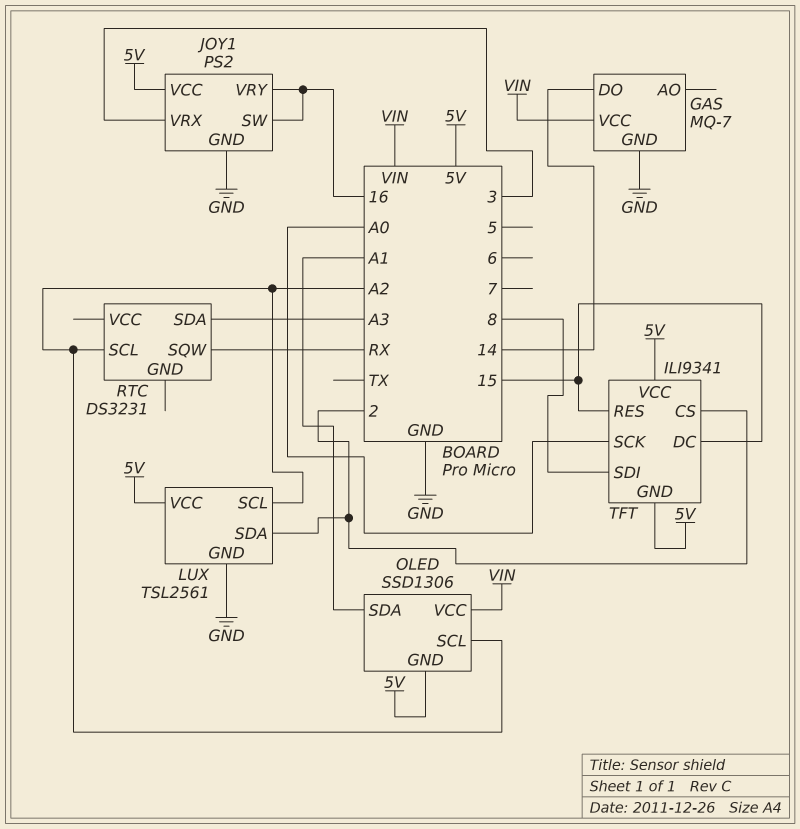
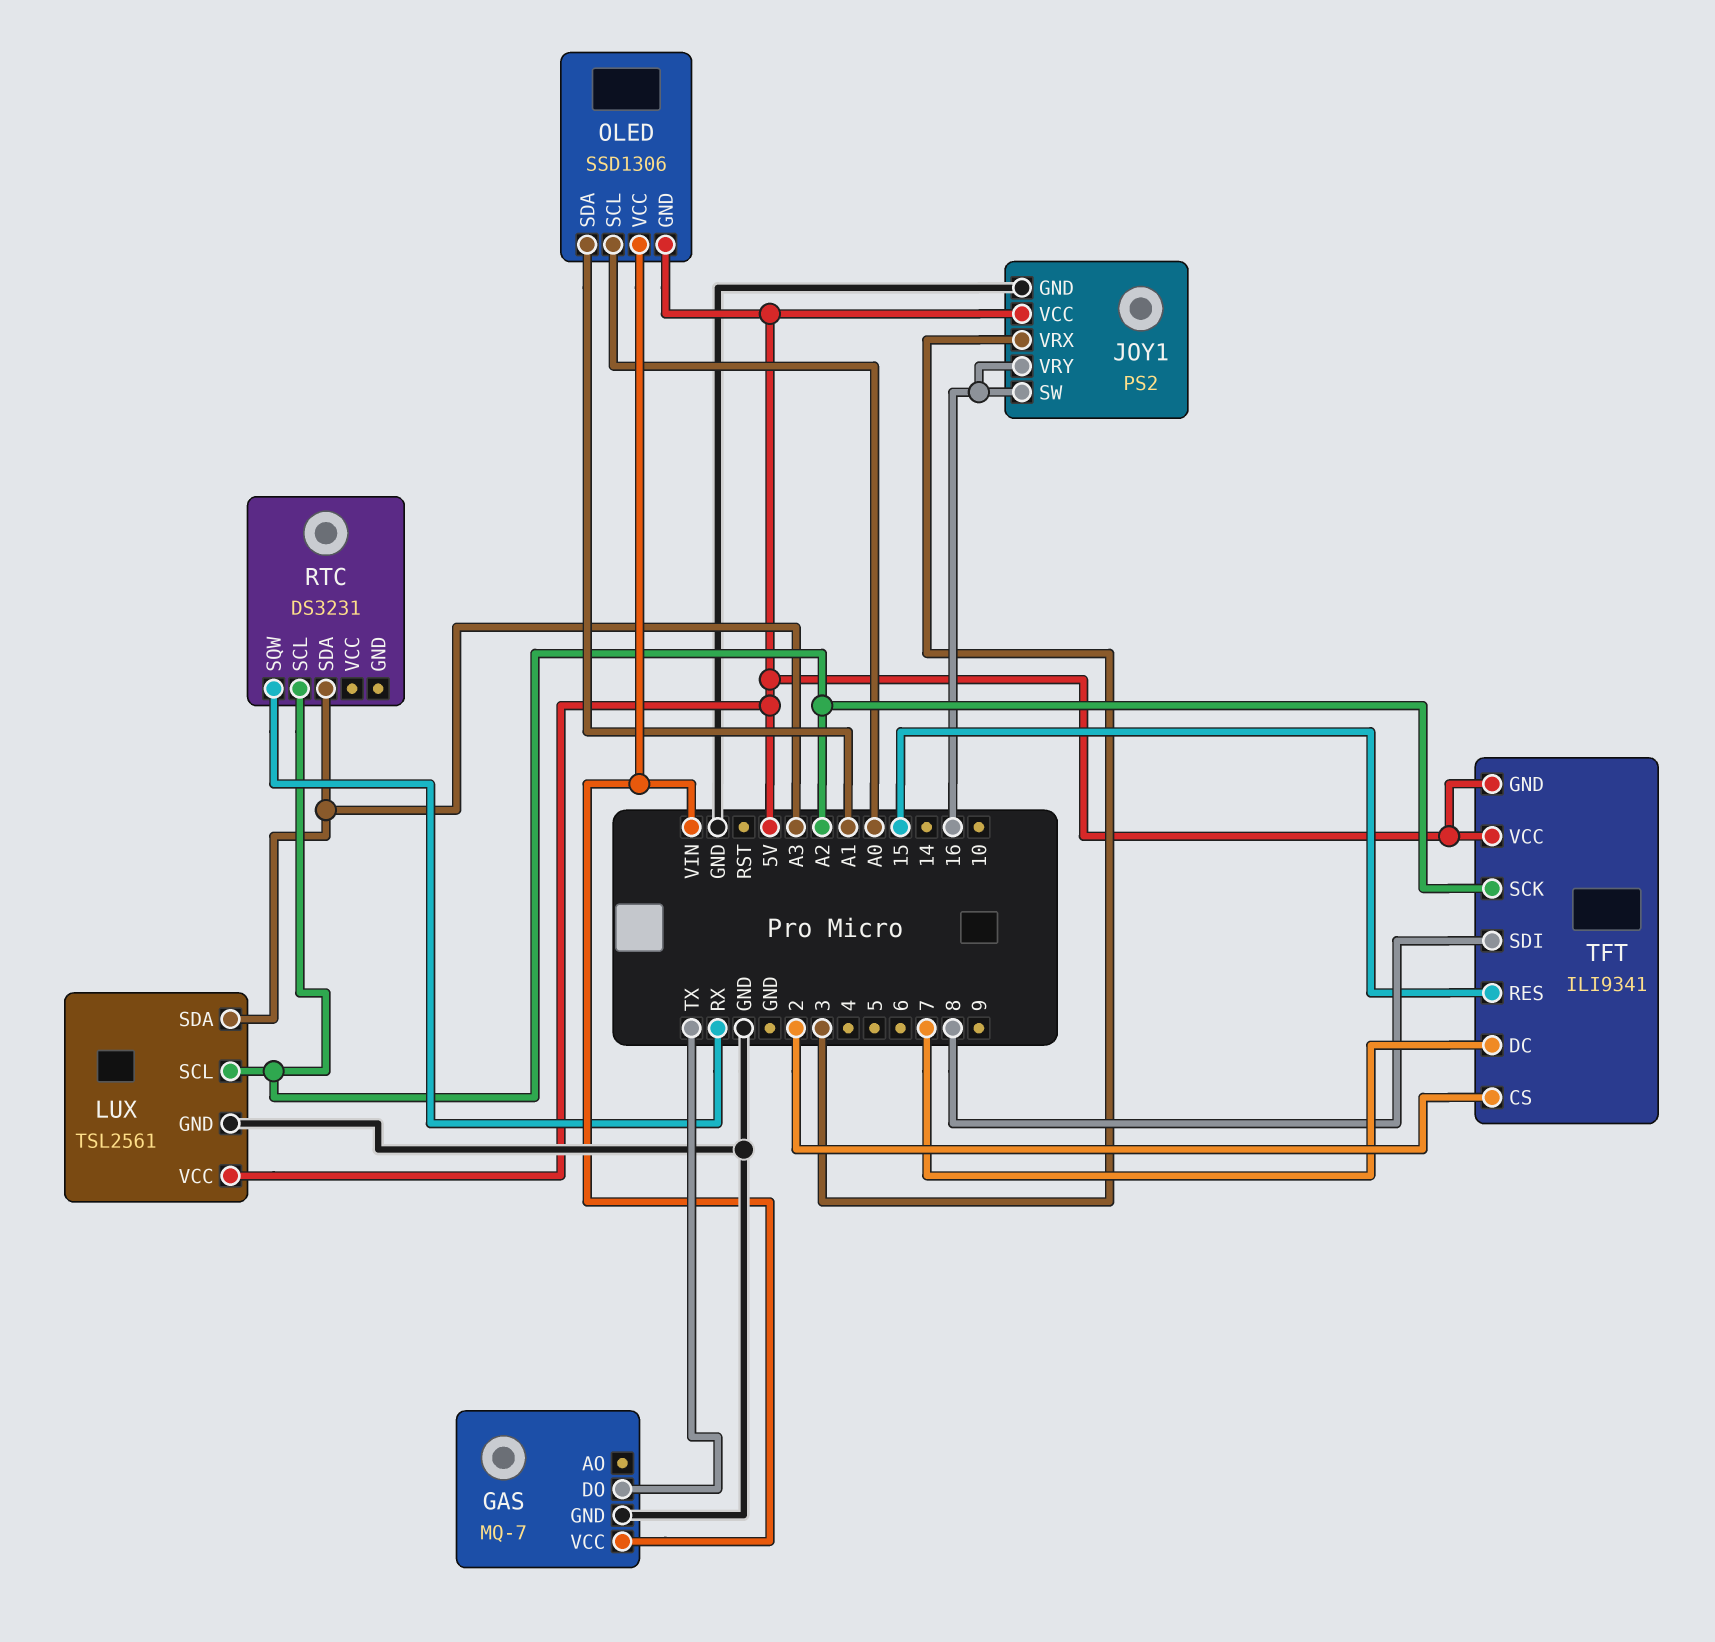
GAS pin DO: 14 -> TX
LUX pin SDA: 2 -> A3
OLED pin SCL: A2 -> A0
TFT pin DC: 15 -> 7
TFT pin SCK: A0 -> A2

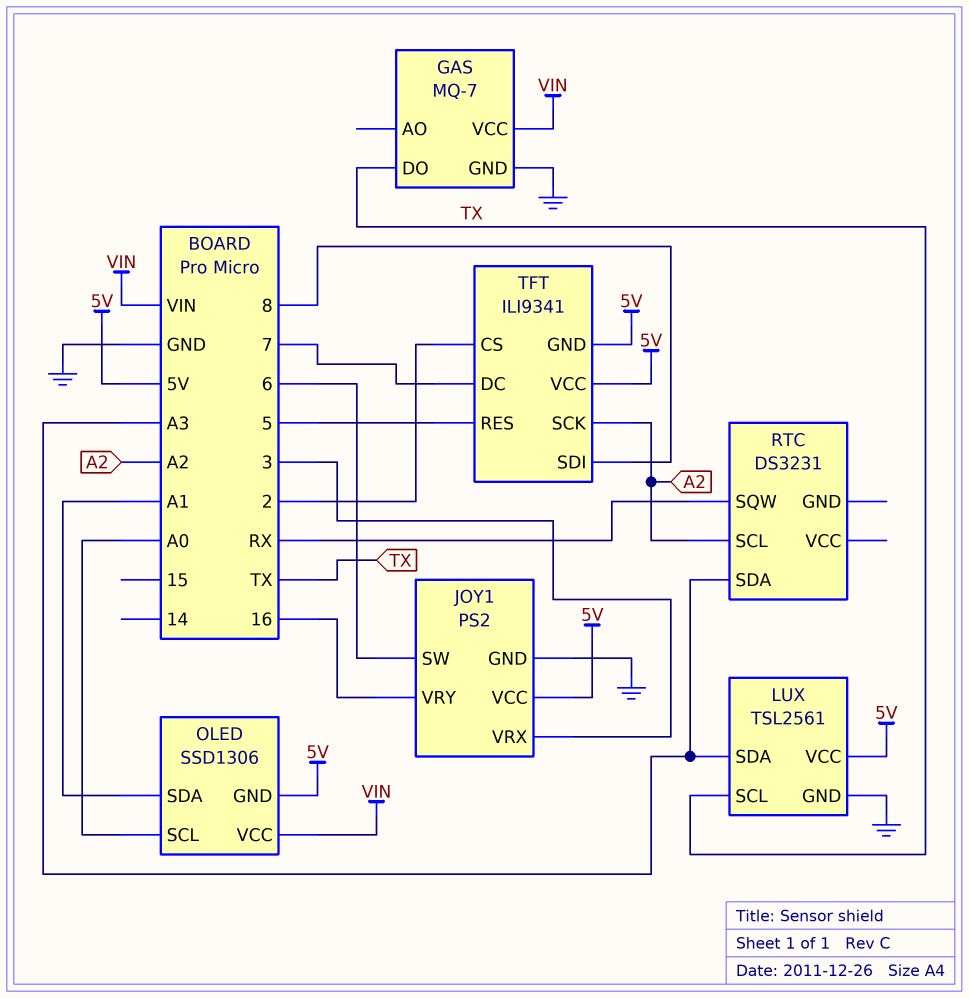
JOY1 pin SW: 16 -> 6
LUX pin SCL: A2 -> TX
TFT pin RES: 15 -> 5

